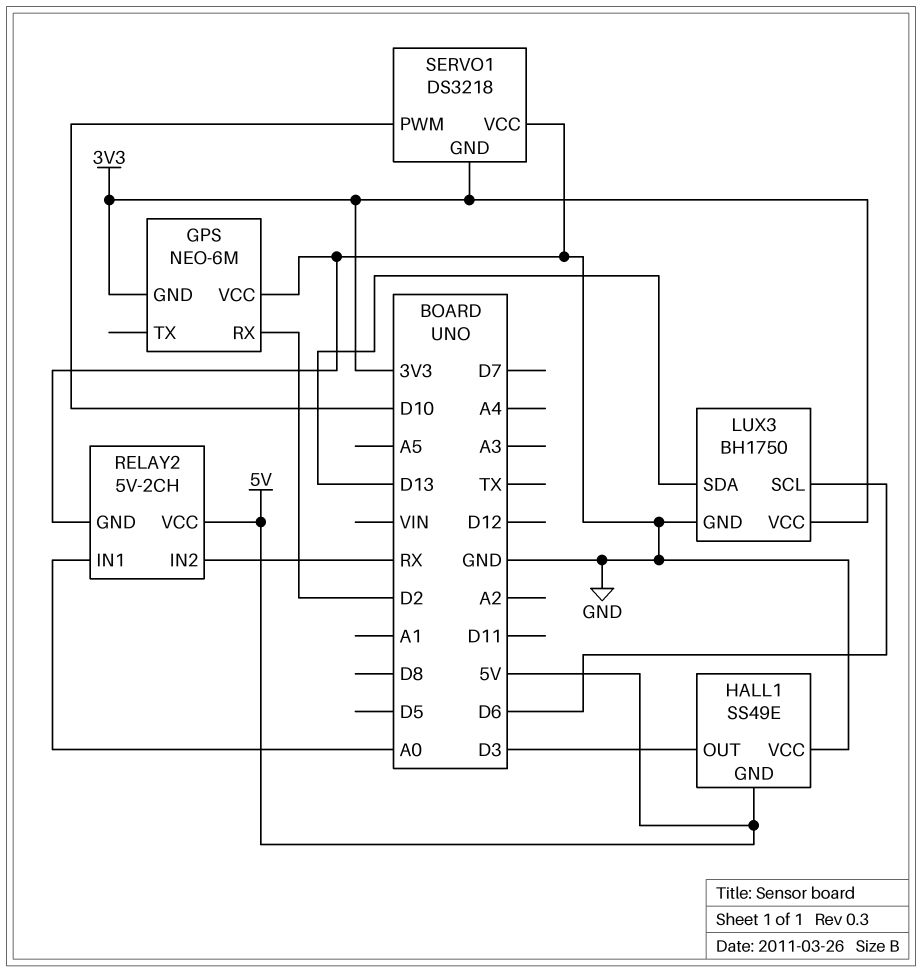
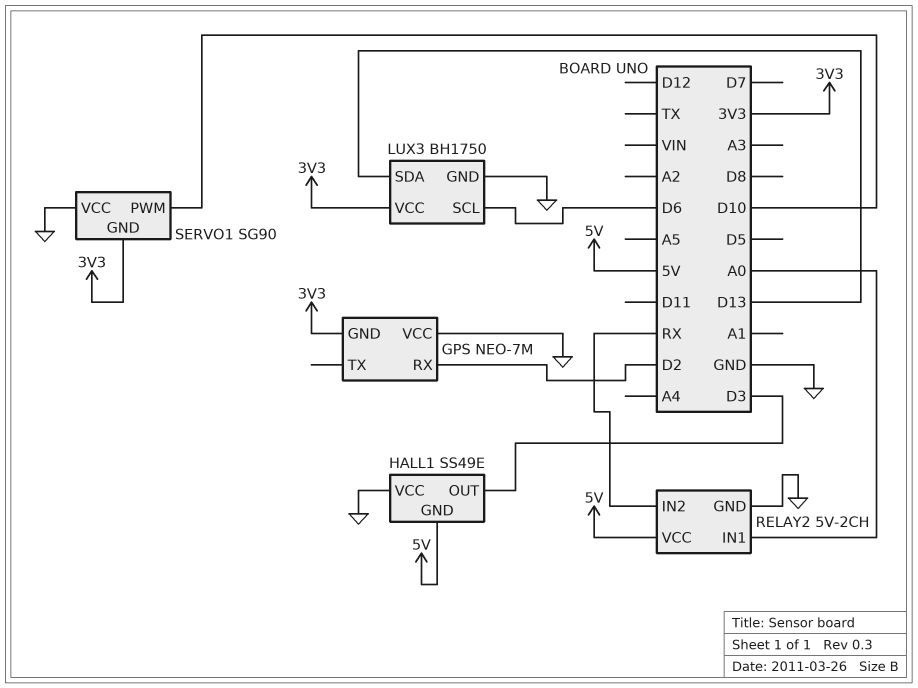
GPS: NEO-6M -> NEO-7M
SERVO1: DS3218 -> SG90

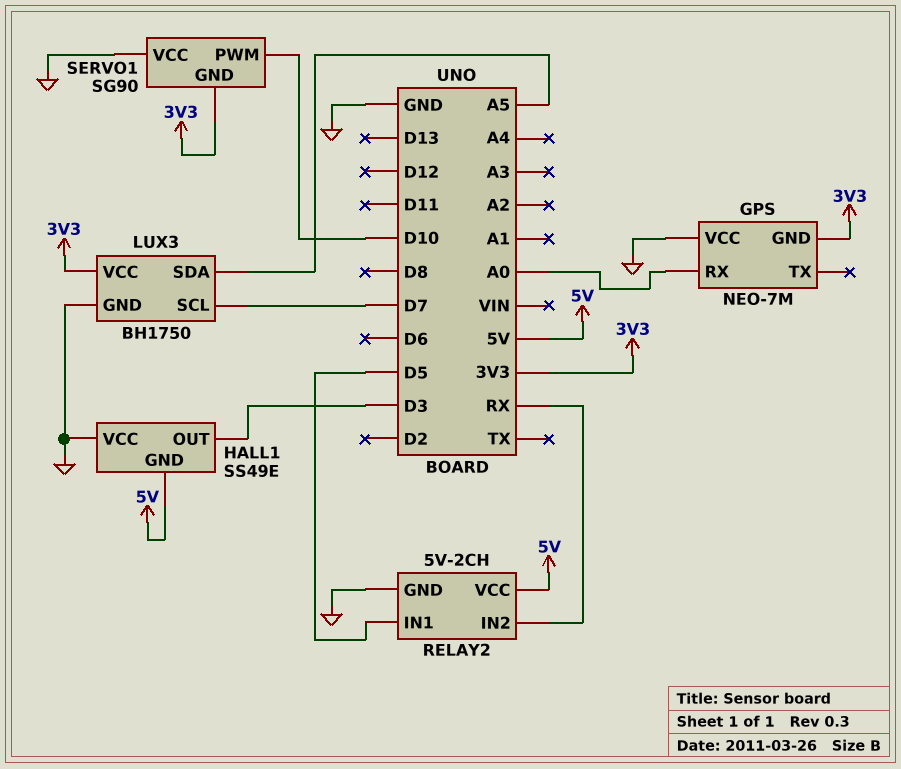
GPS pin RX: D2 -> A0
LUX3 pin SCL: D6 -> D7
LUX3 pin SDA: D13 -> A5
RELAY2 pin IN1: A0 -> D5

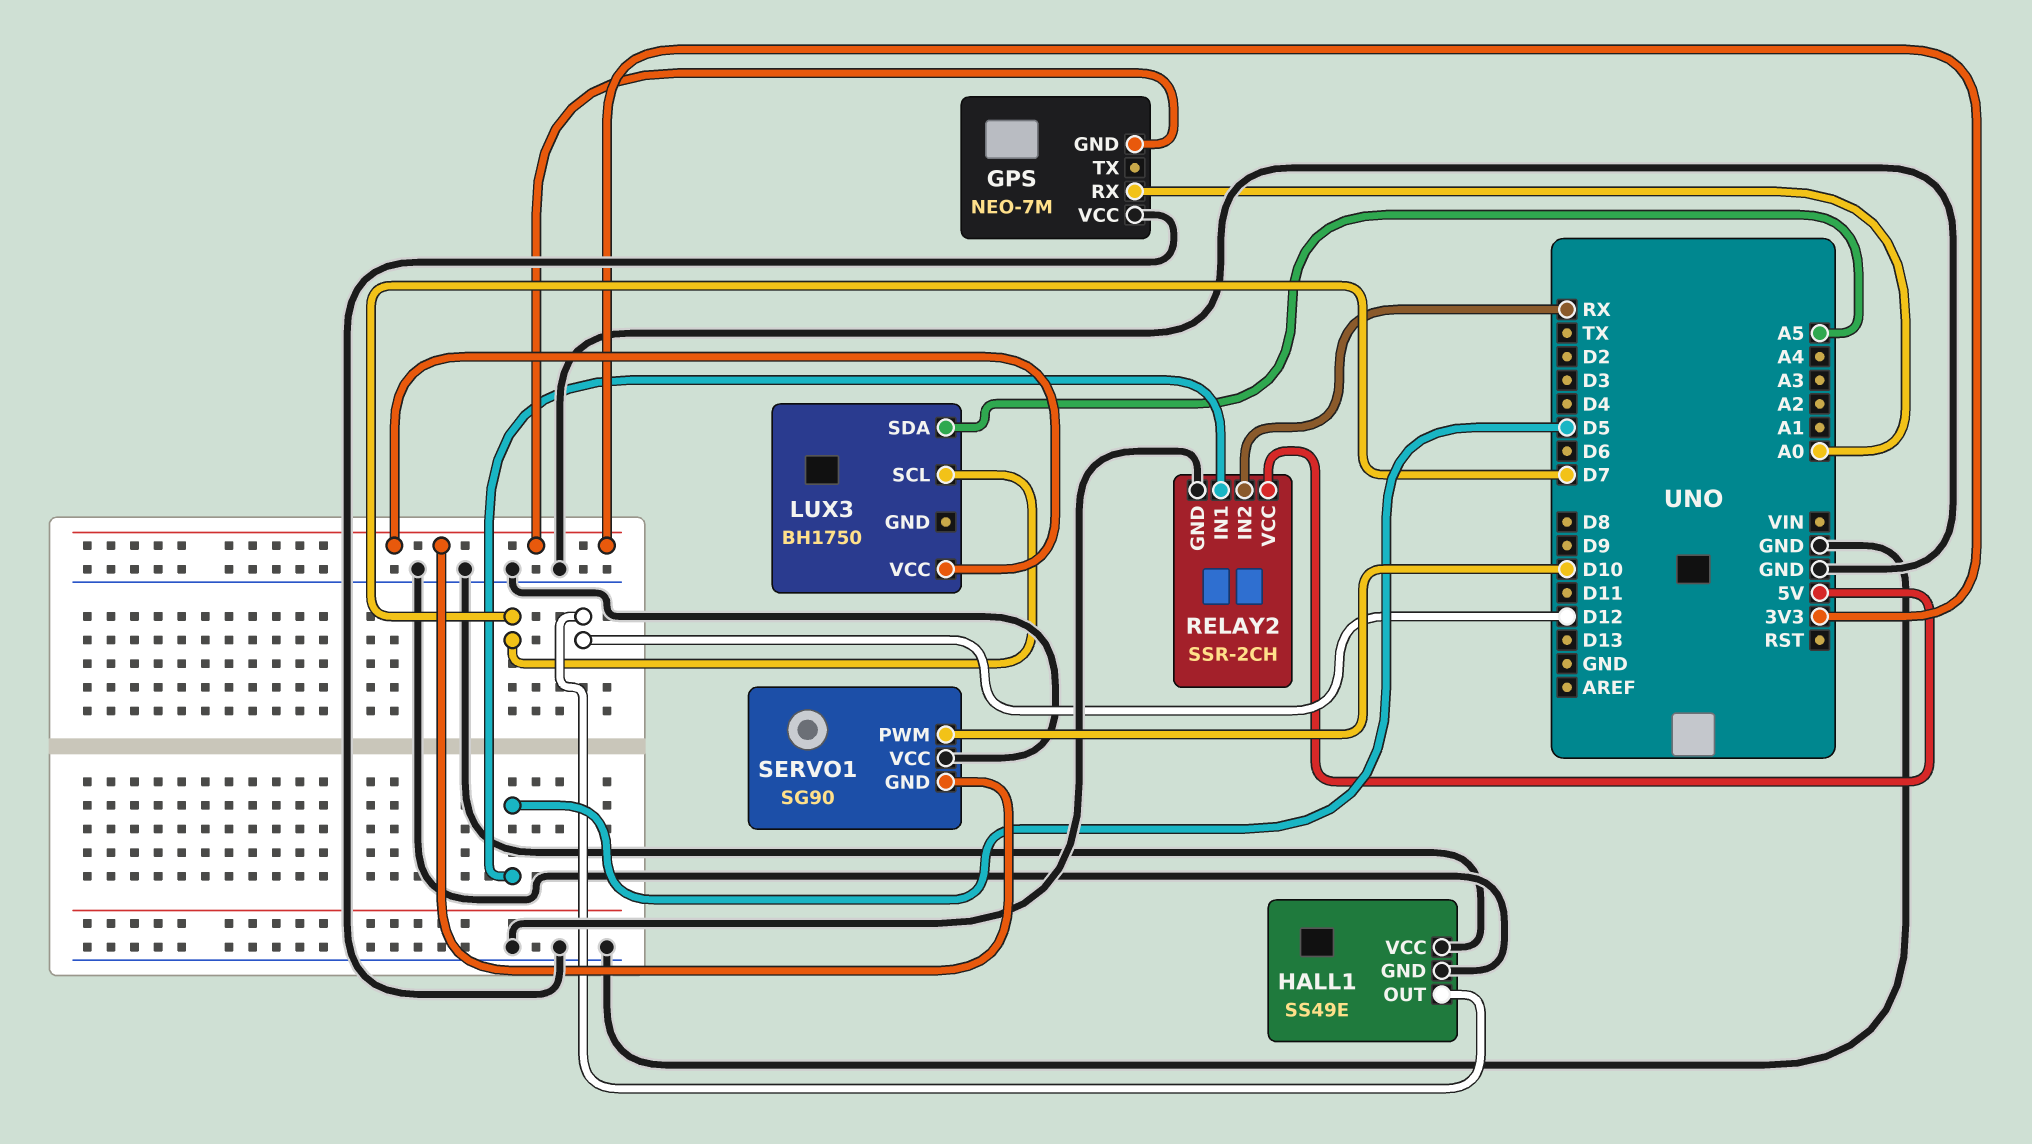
HALL1 pin GND: 5V -> GND
HALL1 pin OUT: D3 -> D12
LUX3 pin GND: GND -> none
RELAY2: 5V-2CH -> SSR-2CH

